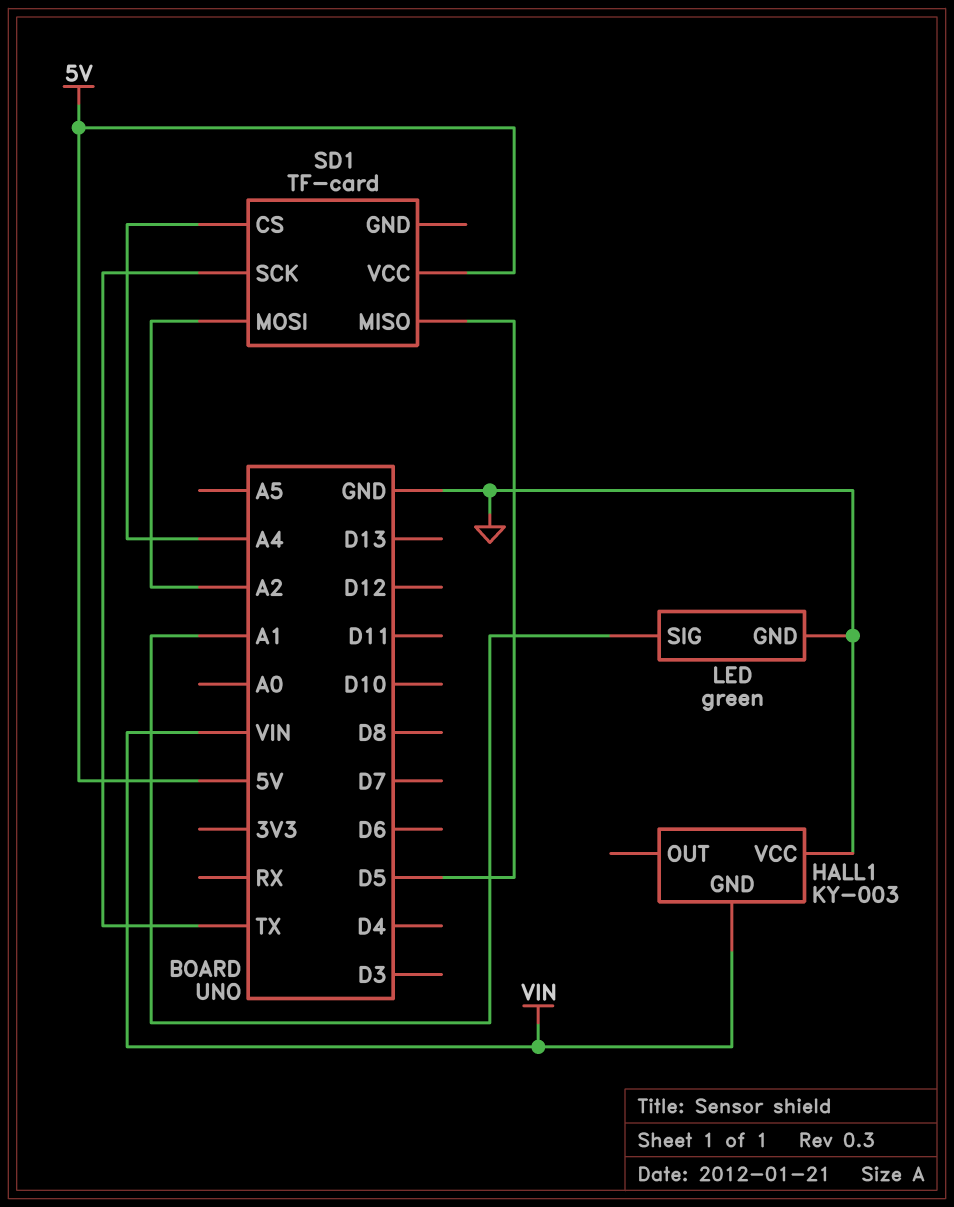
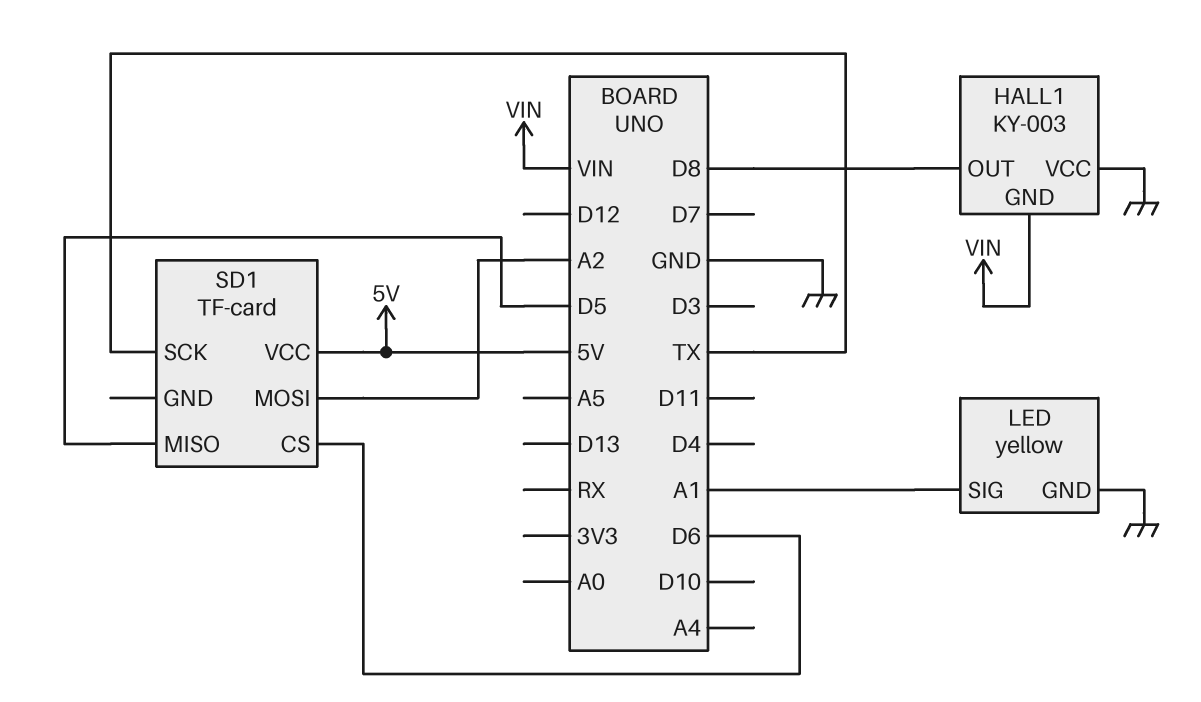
HALL1 pin OUT: none -> D8
LED: green -> yellow
SD1 pin CS: A4 -> D6

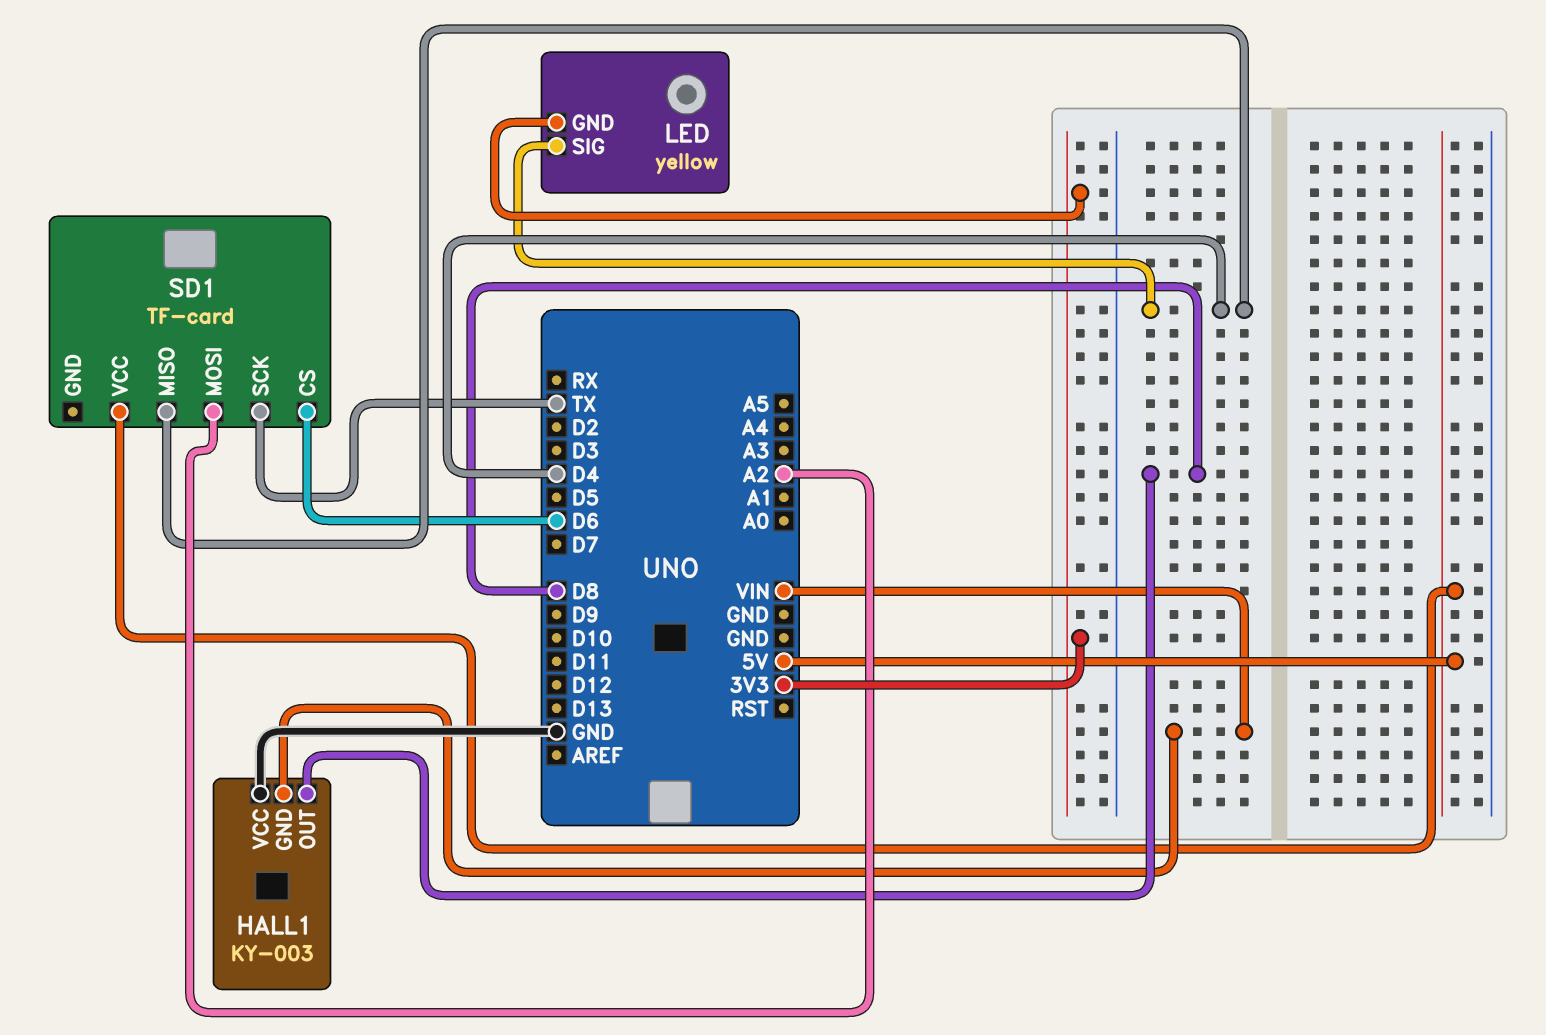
LED pin GND: GND -> 3V3
LED pin SIG: A1 -> D4
SD1 pin MISO: D5 -> D4

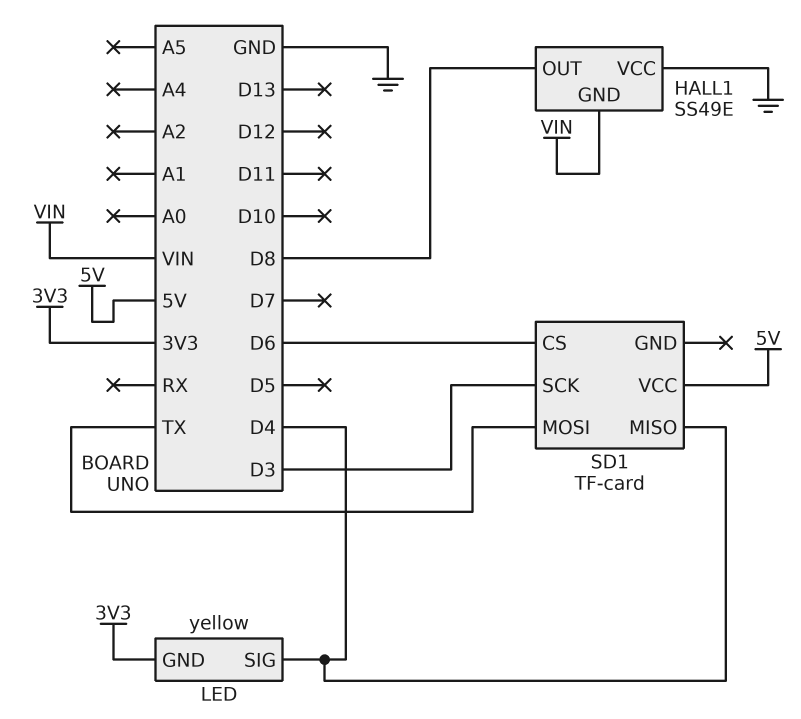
HALL1: KY-003 -> SS49E
SD1 pin MOSI: A2 -> TX
SD1 pin SCK: TX -> D3

